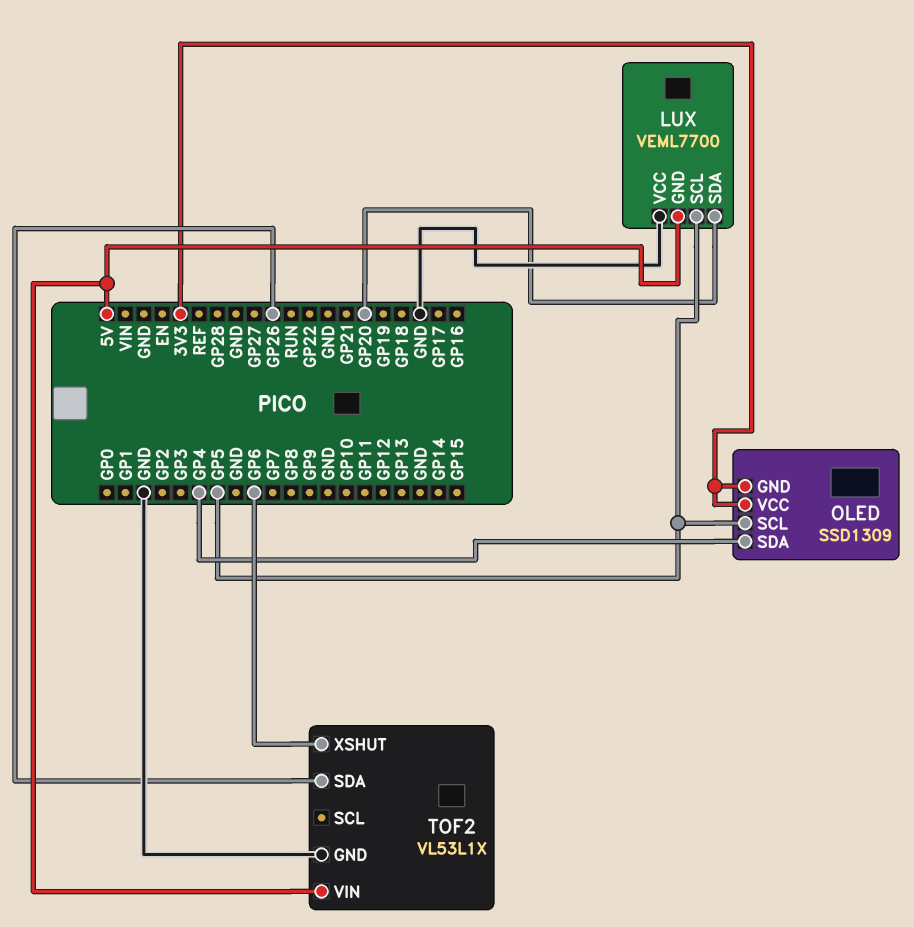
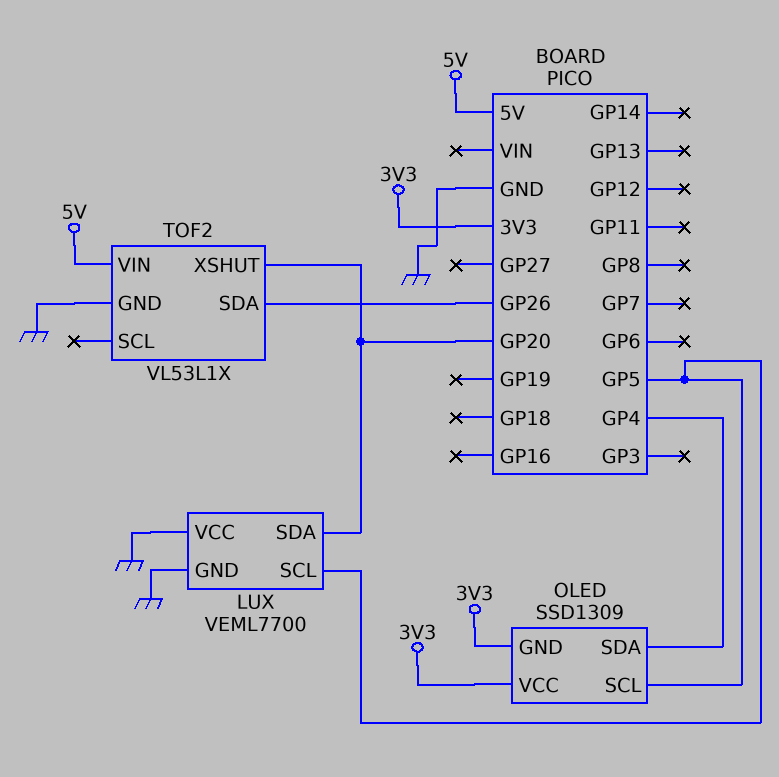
LUX pin GND: 5V -> GND
TOF2 pin XSHUT: GP6 -> GP20

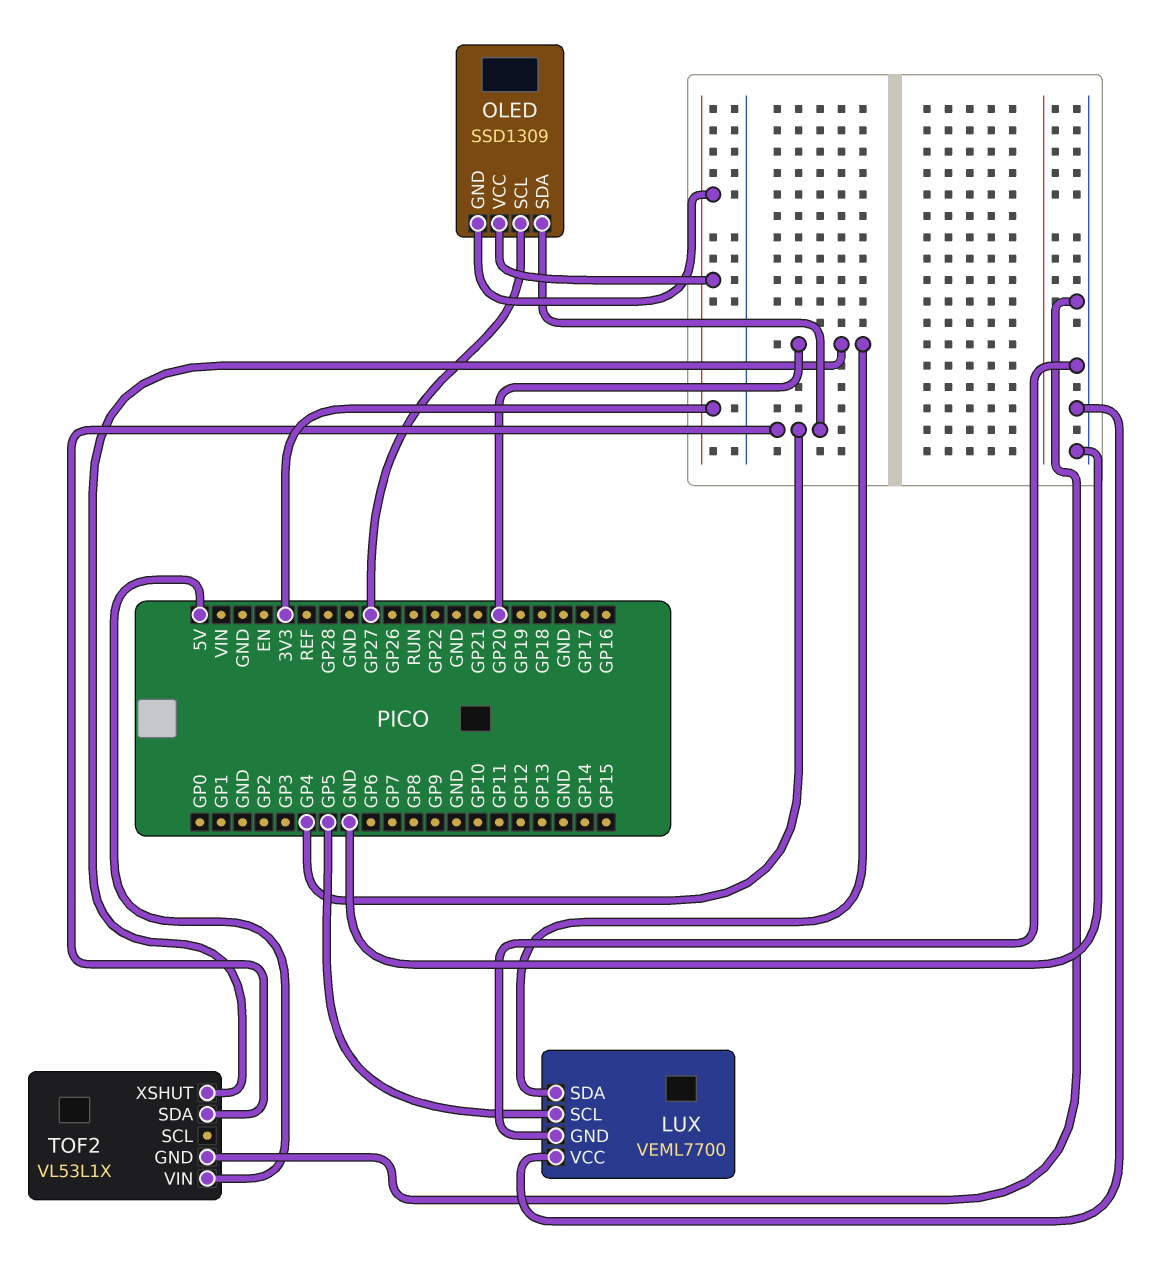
OLED pin SCL: GP5 -> GP27
TOF2 pin SDA: GP26 -> GP4

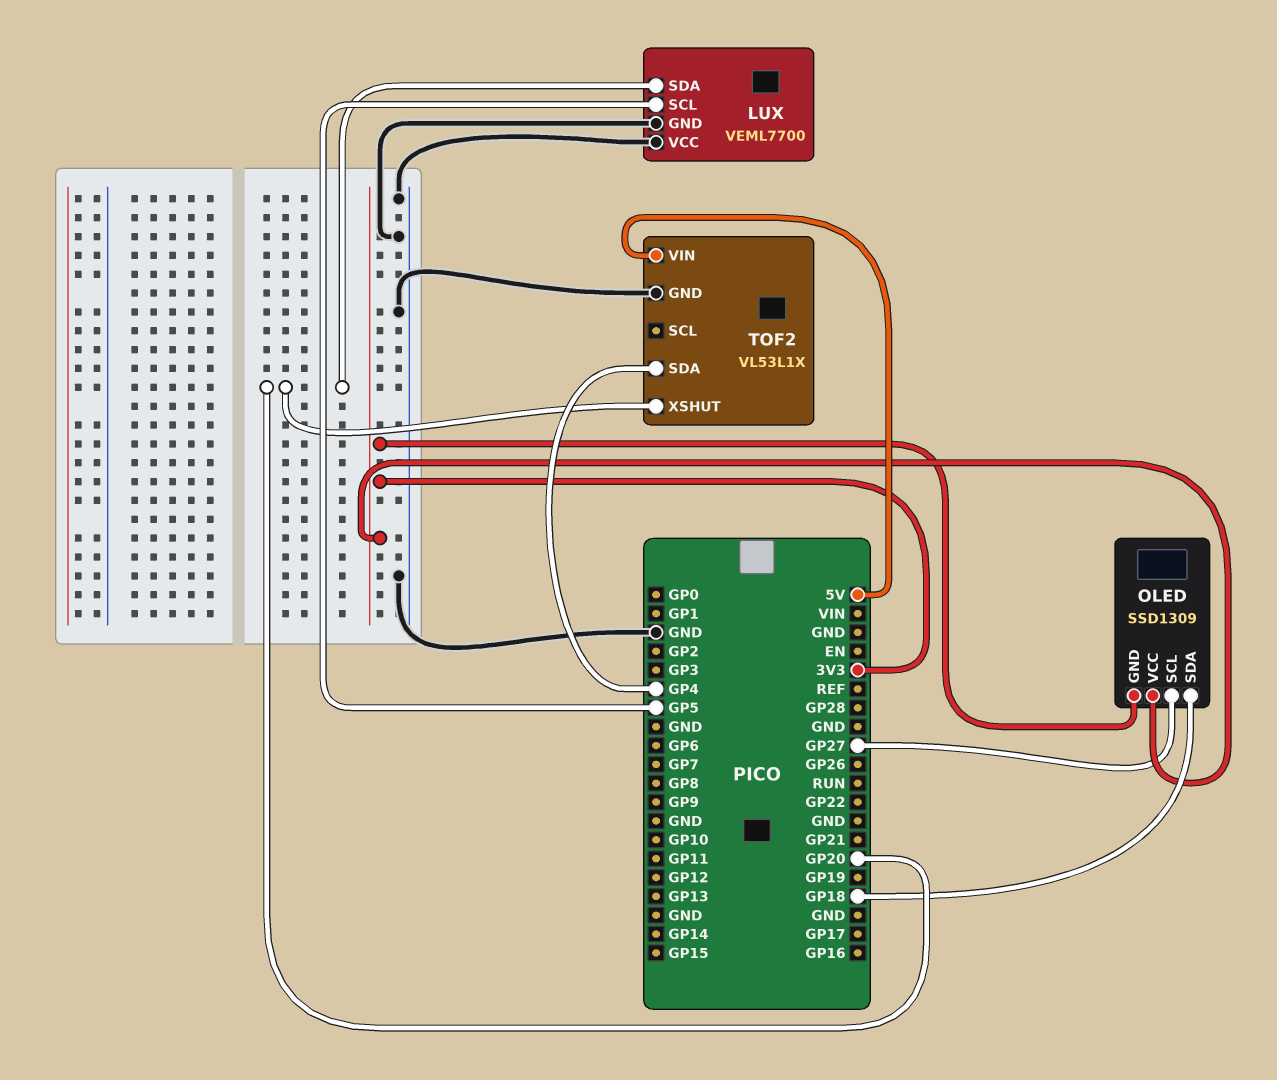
OLED pin SDA: GP4 -> GP18

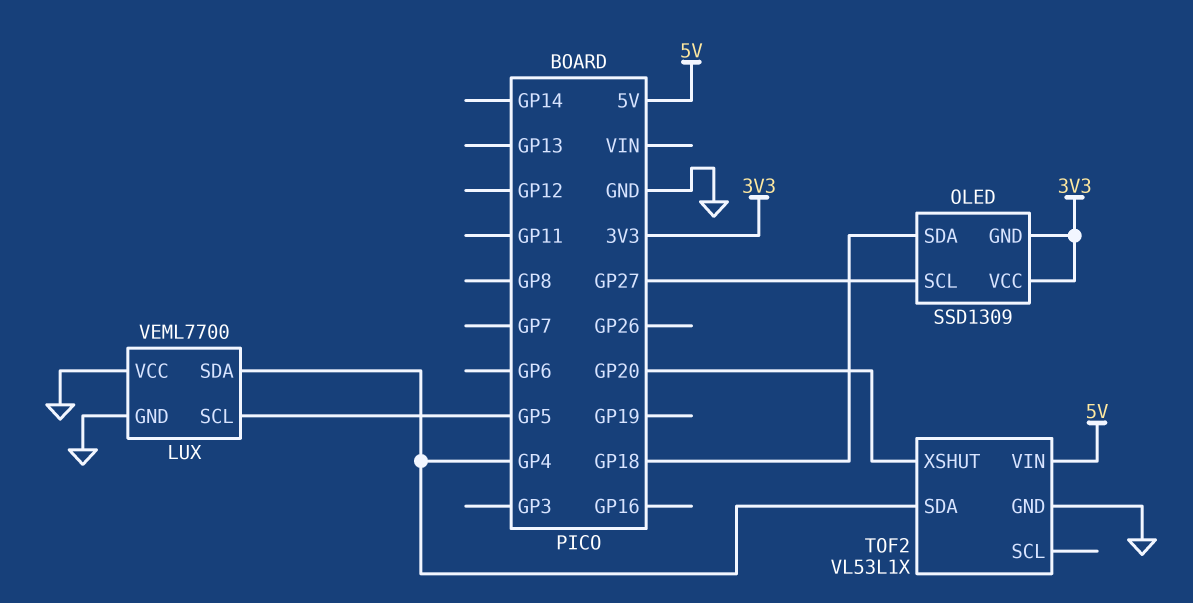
LUX pin SDA: GP20 -> GP4

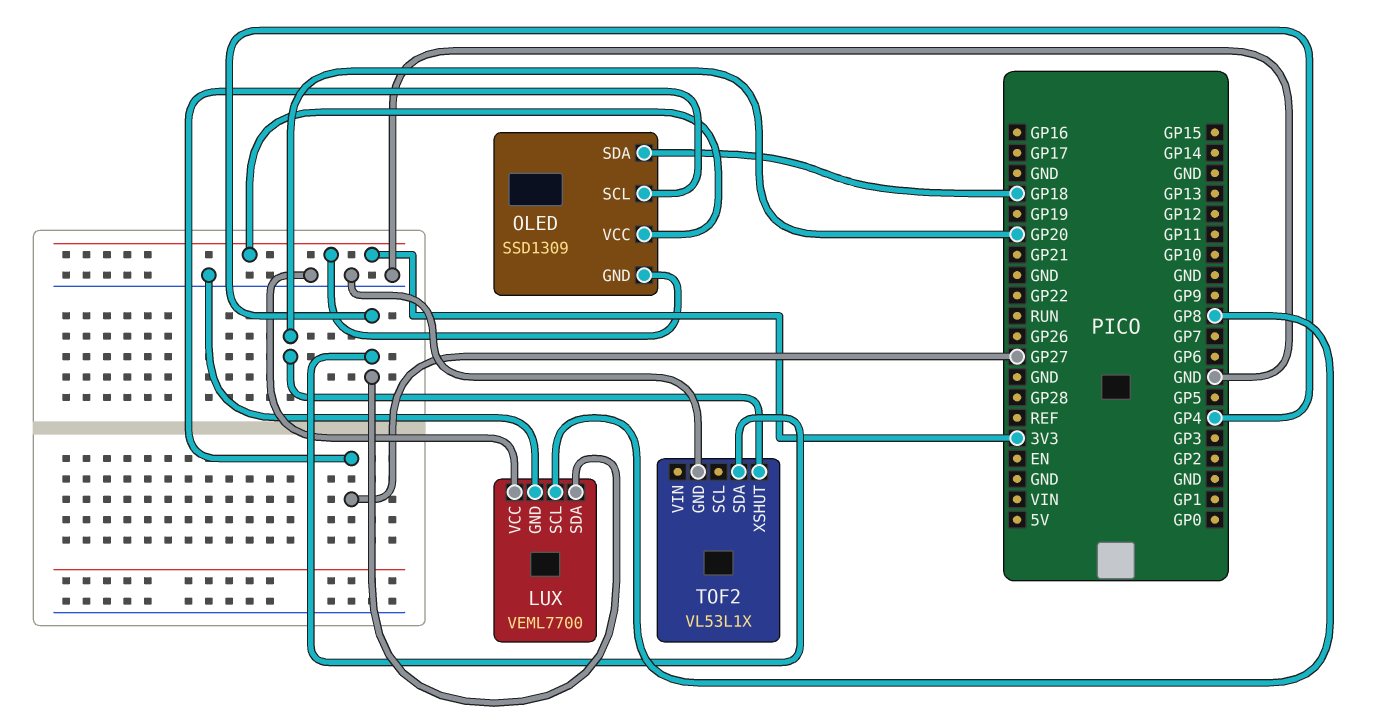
LUX pin SCL: GP5 -> GP8
TOF2 pin VIN: 5V -> none

